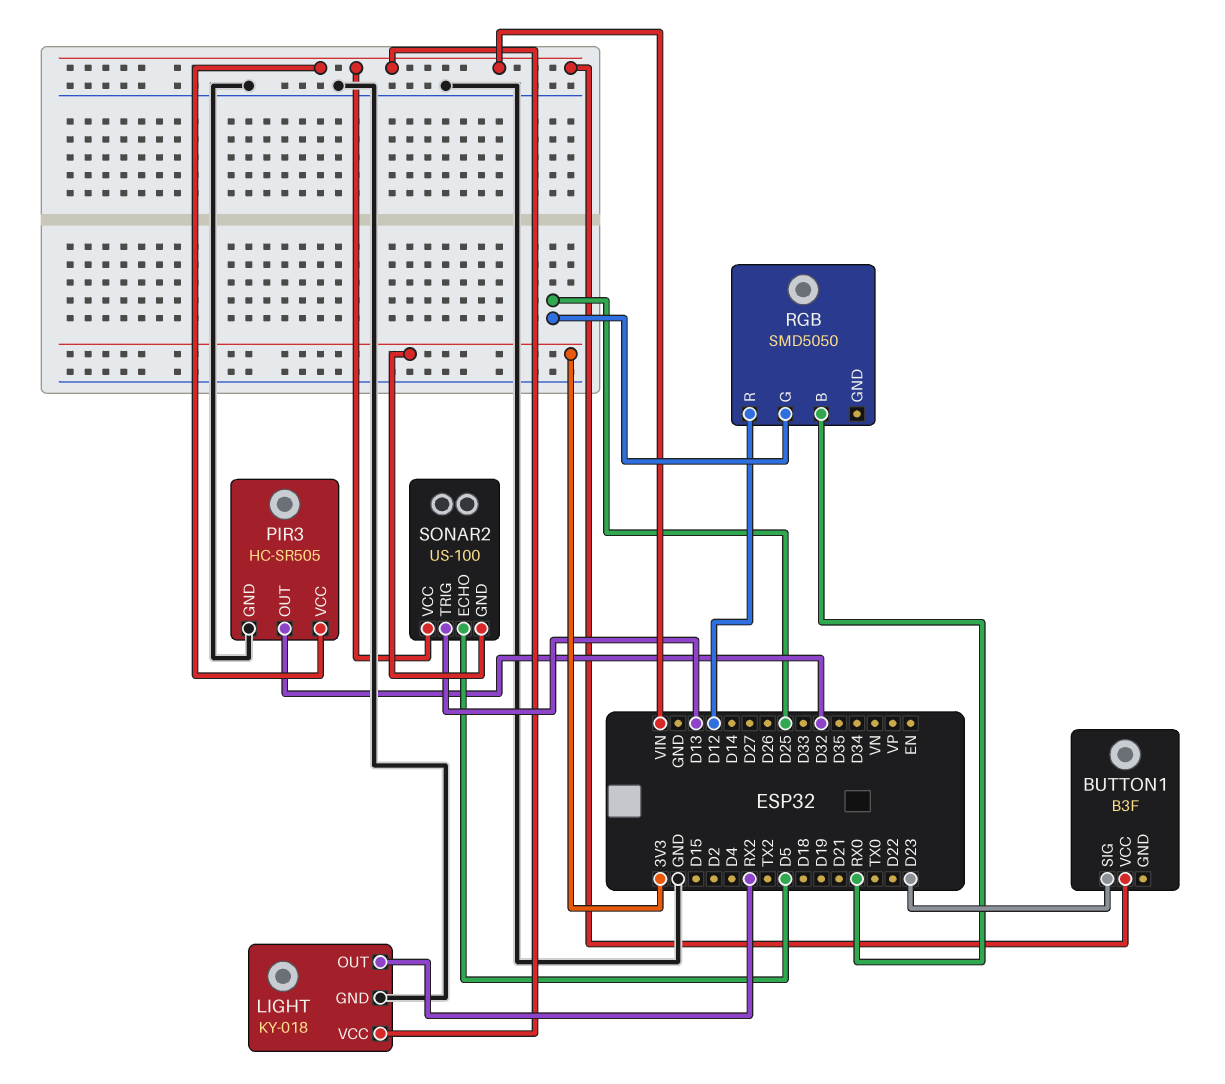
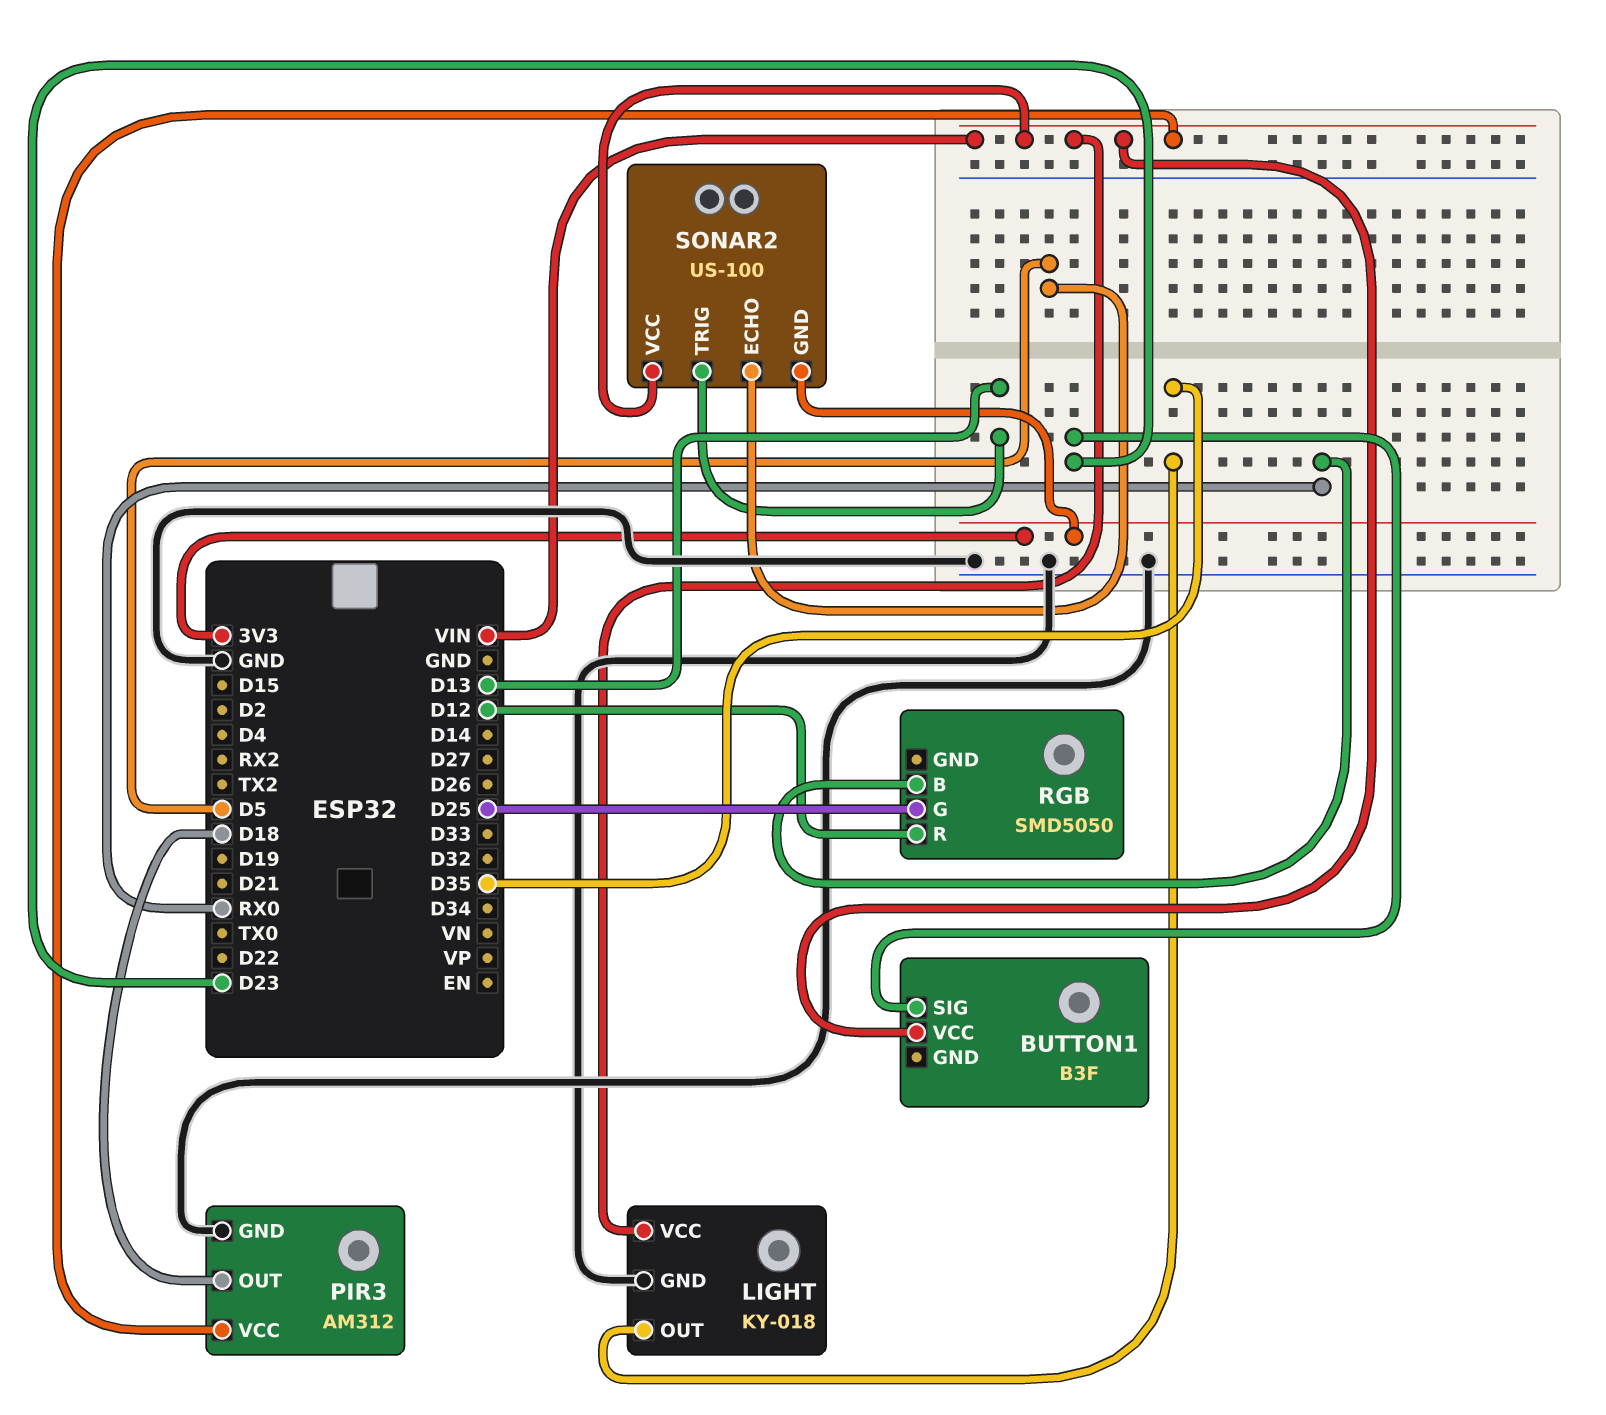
LIGHT pin OUT: RX2 -> D35
PIR3: HC-SR505 -> AM312
PIR3 pin OUT: D32 -> D18

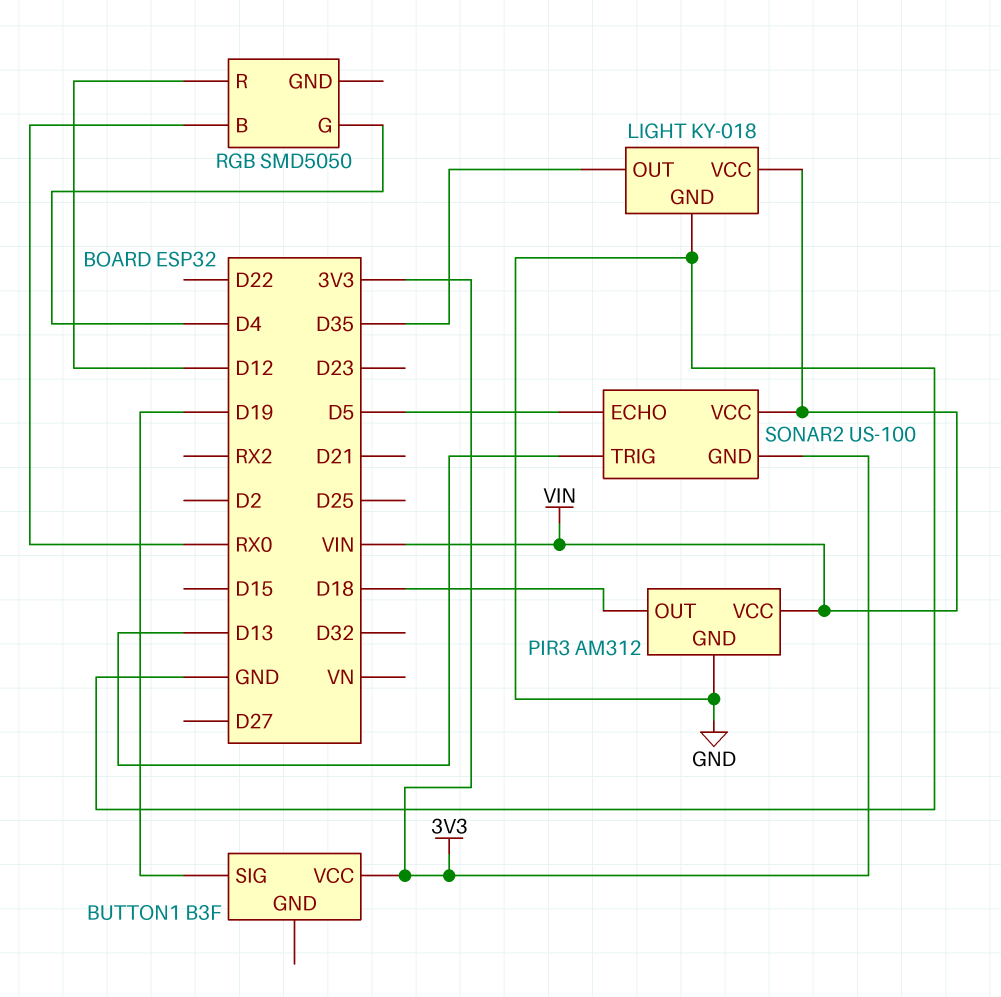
BUTTON1 pin SIG: D23 -> D19
BUTTON1 pin VCC: VIN -> 3V3
RGB pin G: D25 -> D4

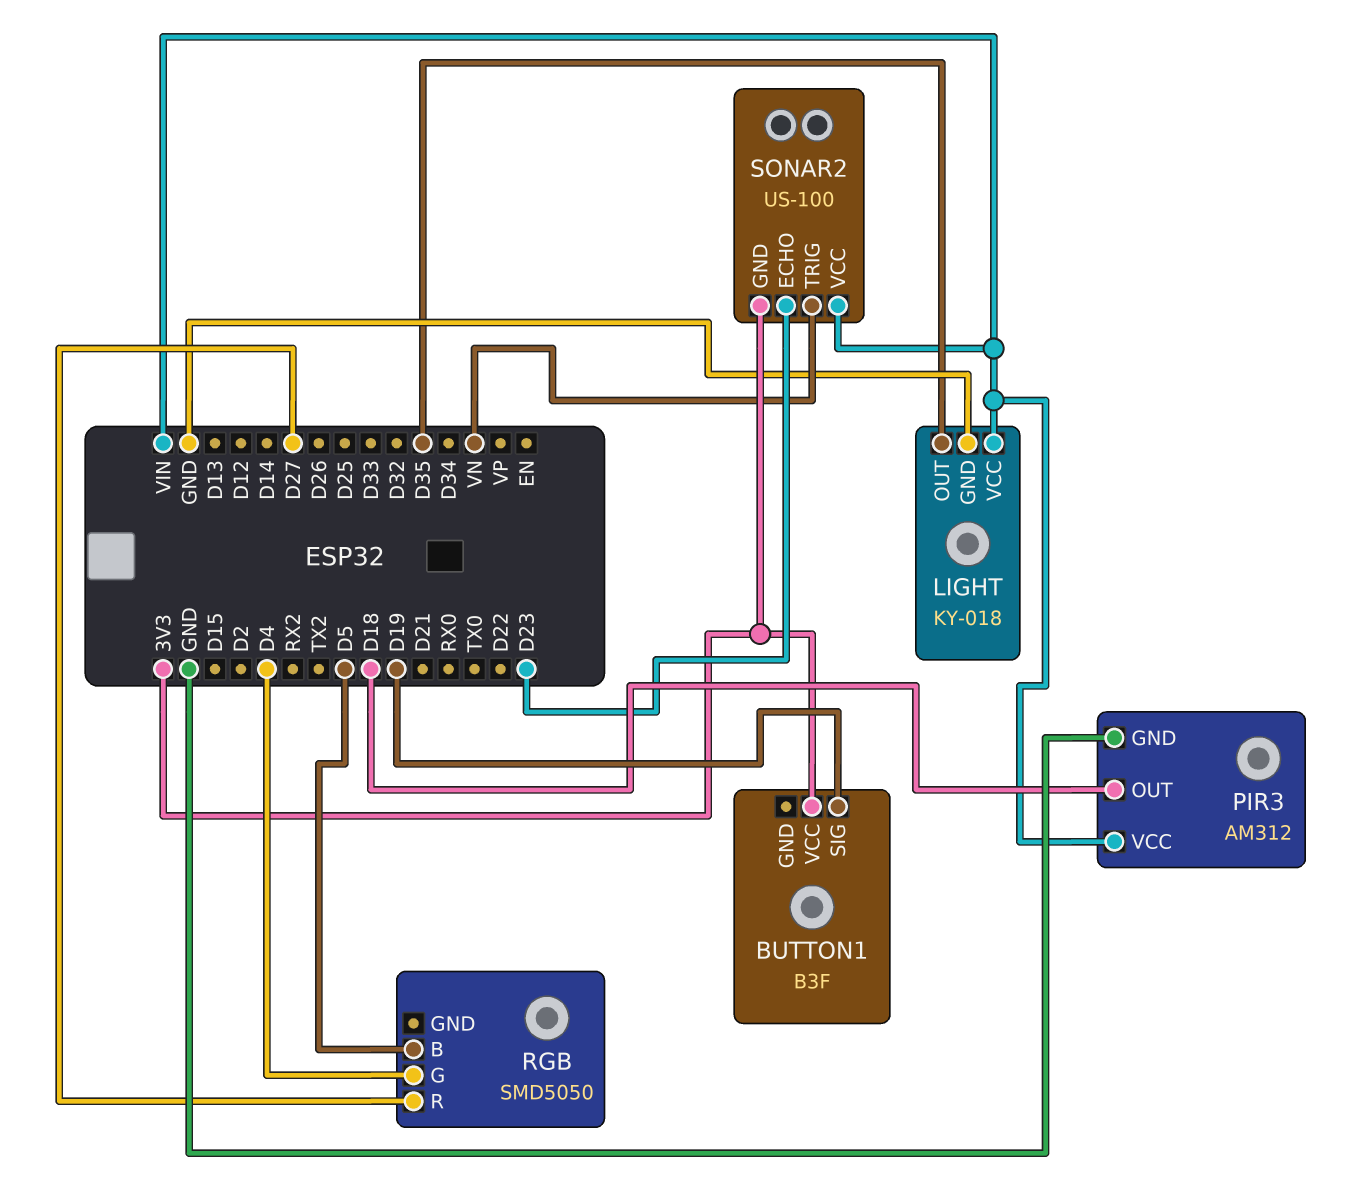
RGB pin B: RX0 -> D5
RGB pin R: D12 -> D27
SONAR2 pin ECHO: D5 -> D23
SONAR2 pin TRIG: D13 -> VN

